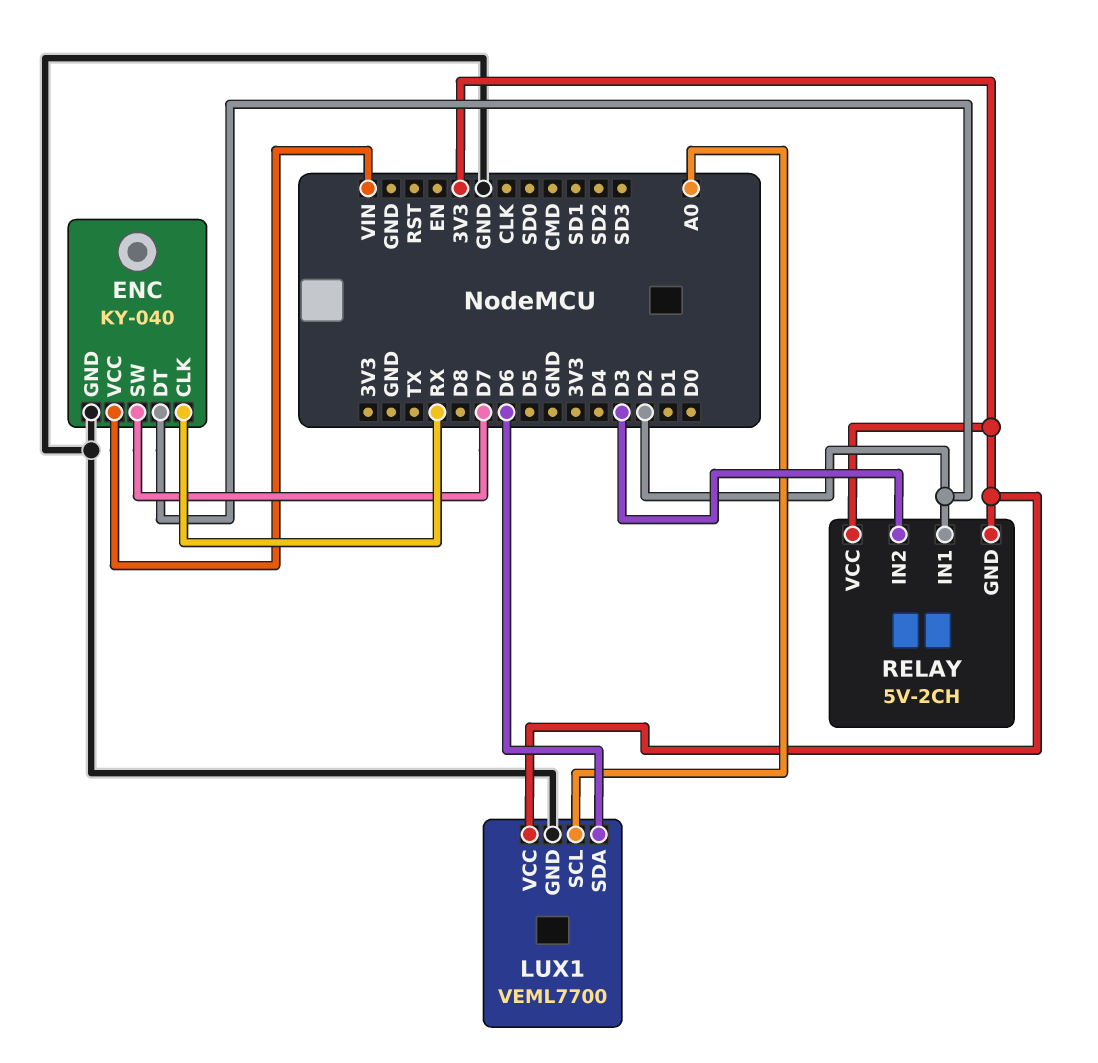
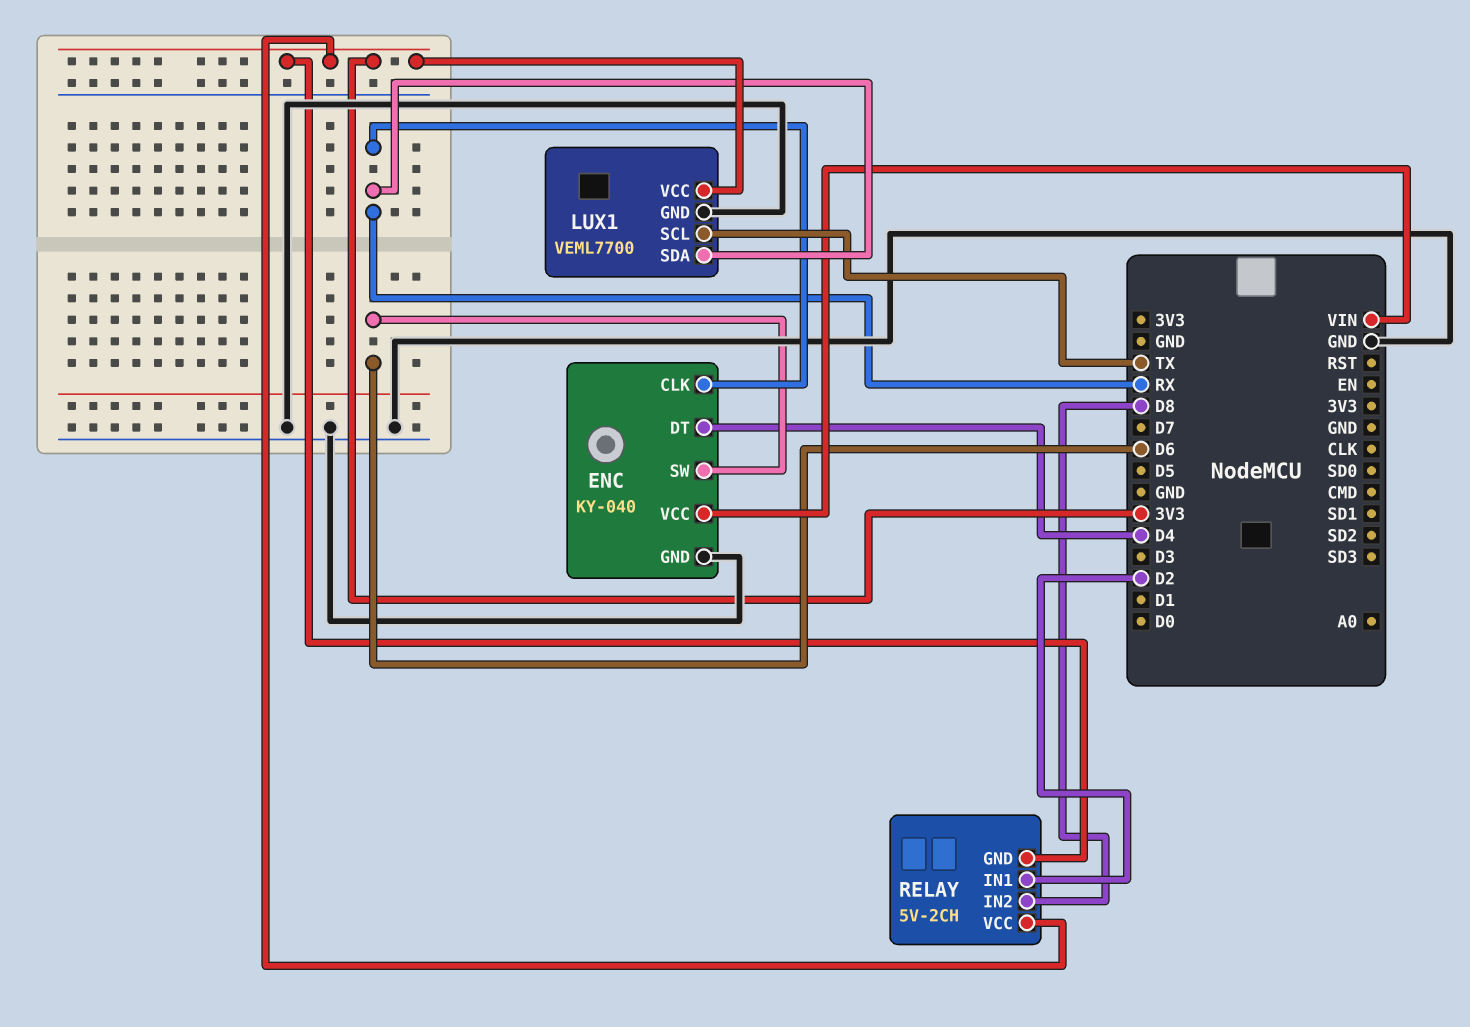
ENC pin DT: D2 -> D4
ENC pin SW: D7 -> D6
LUX1 pin SCL: A0 -> TX
LUX1 pin SDA: D6 -> RX
RELAY pin IN2: D3 -> D8

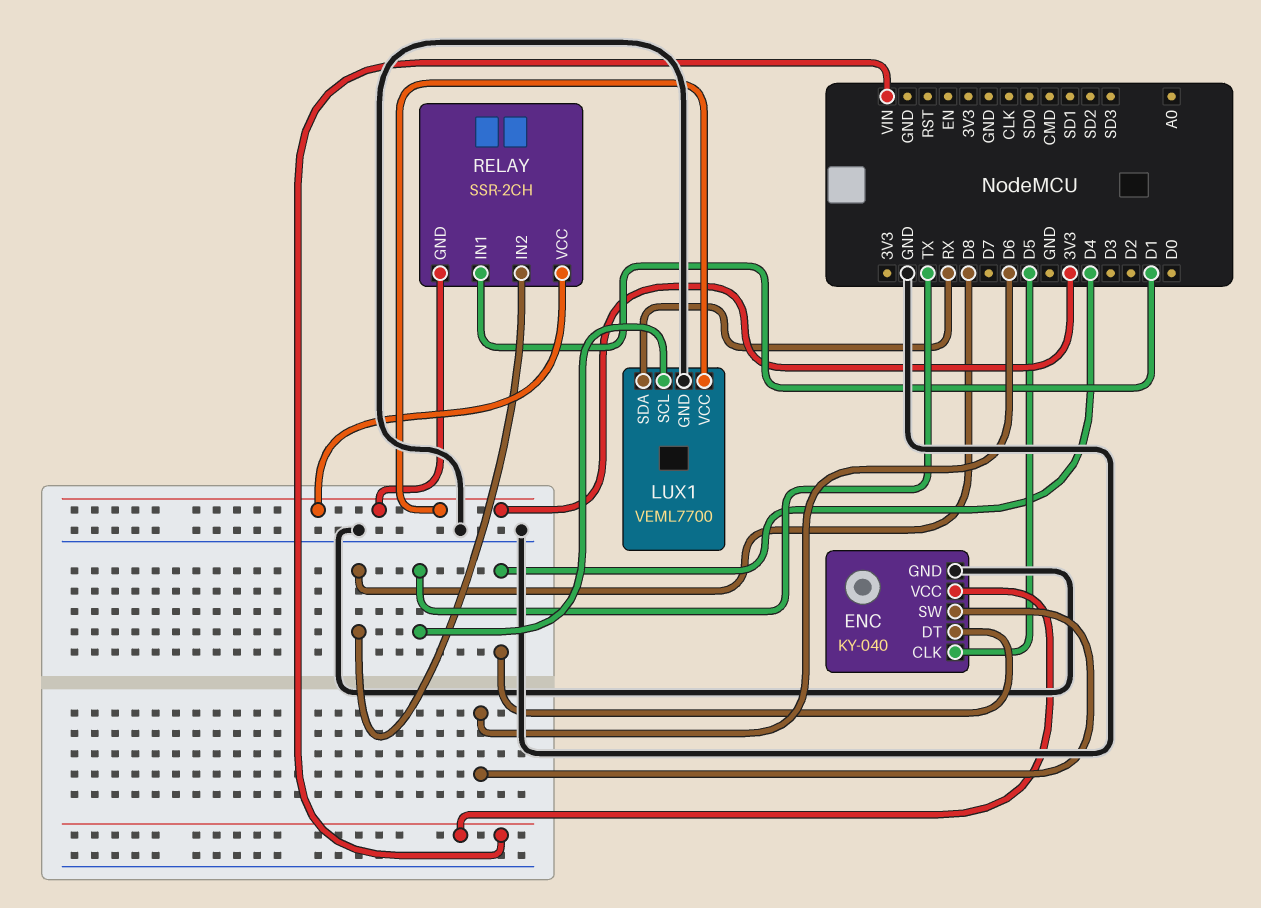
ENC pin CLK: RX -> D5
RELAY: 5V-2CH -> SSR-2CH
RELAY pin IN1: D2 -> D1

